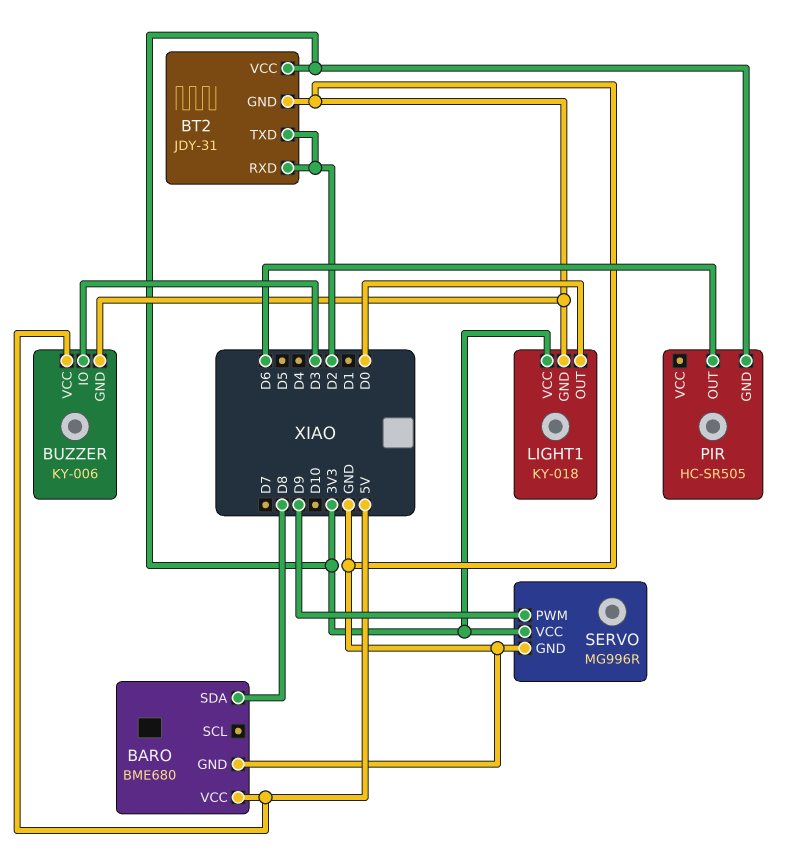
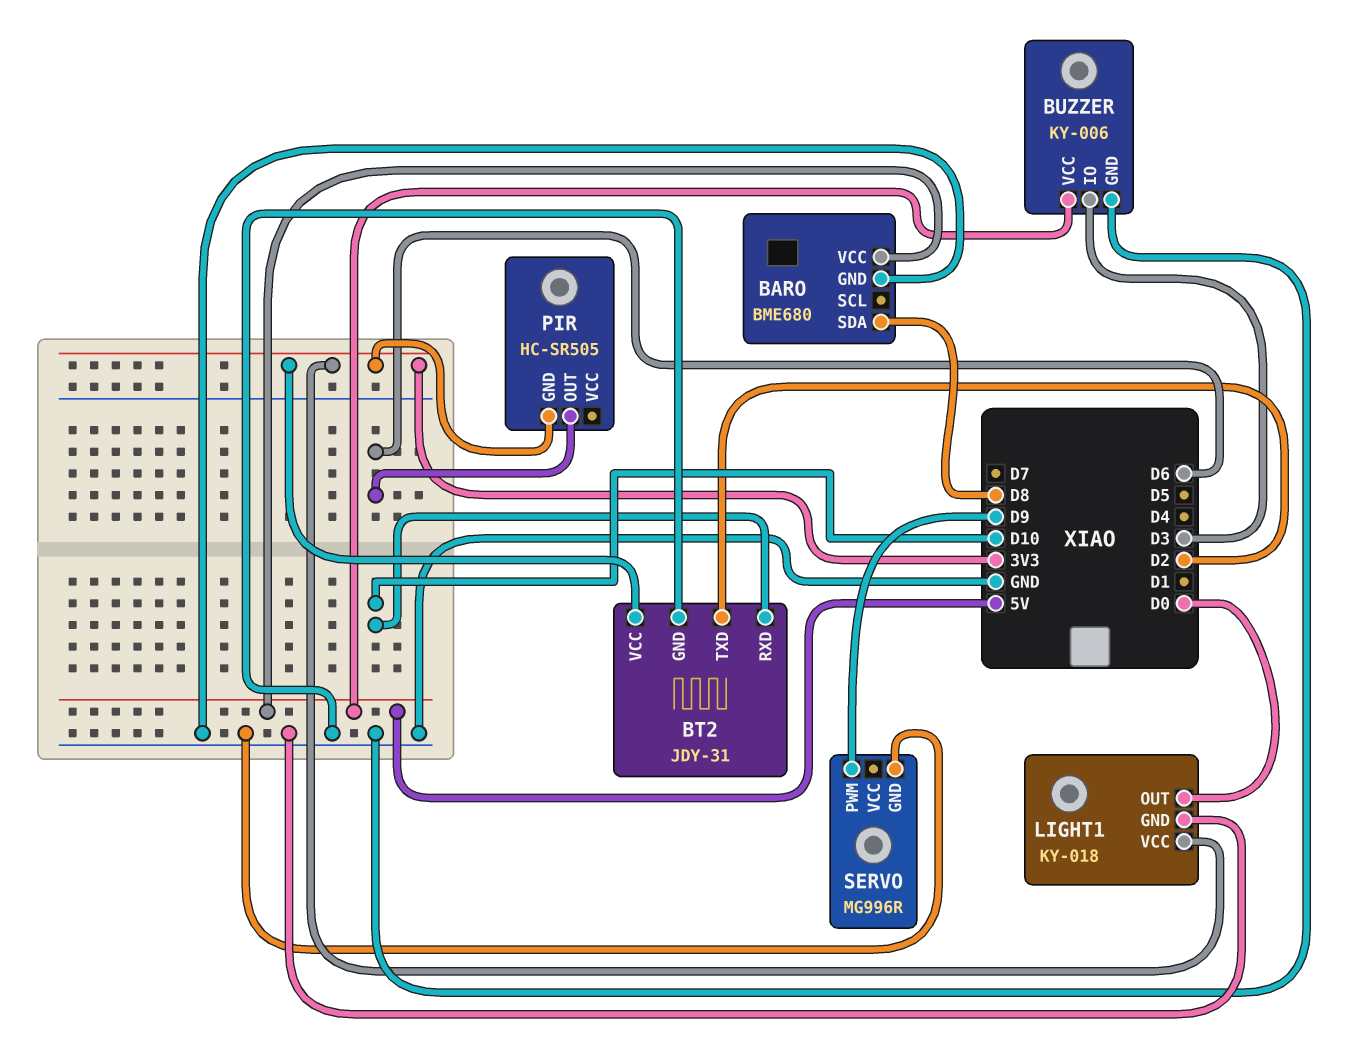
BT2 pin RXD: D2 -> D10
SERVO pin VCC: 3V3 -> none

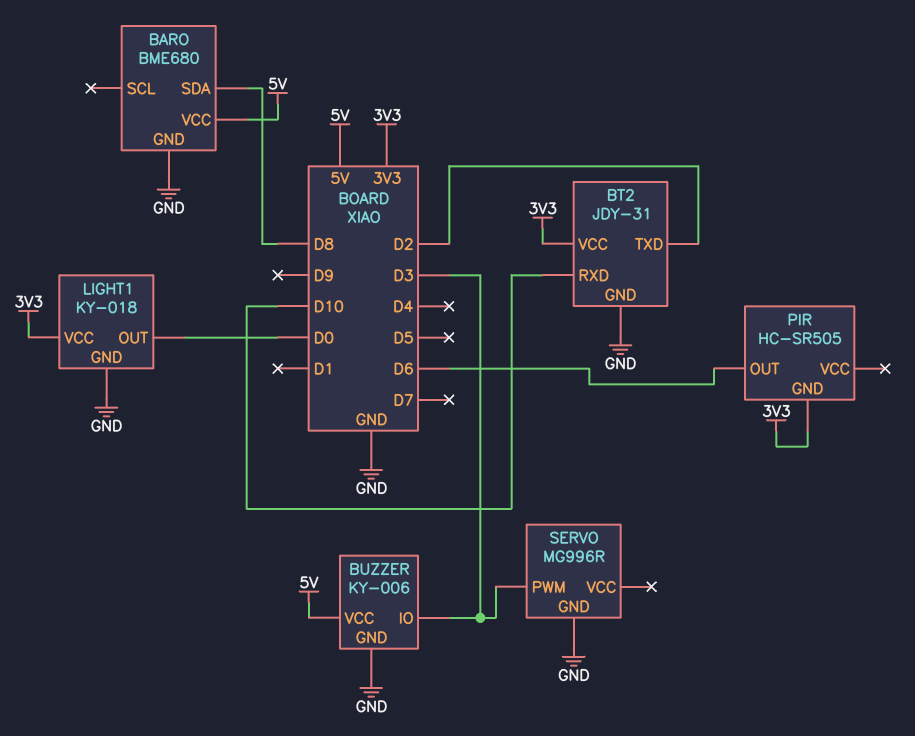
SERVO pin PWM: D9 -> D3

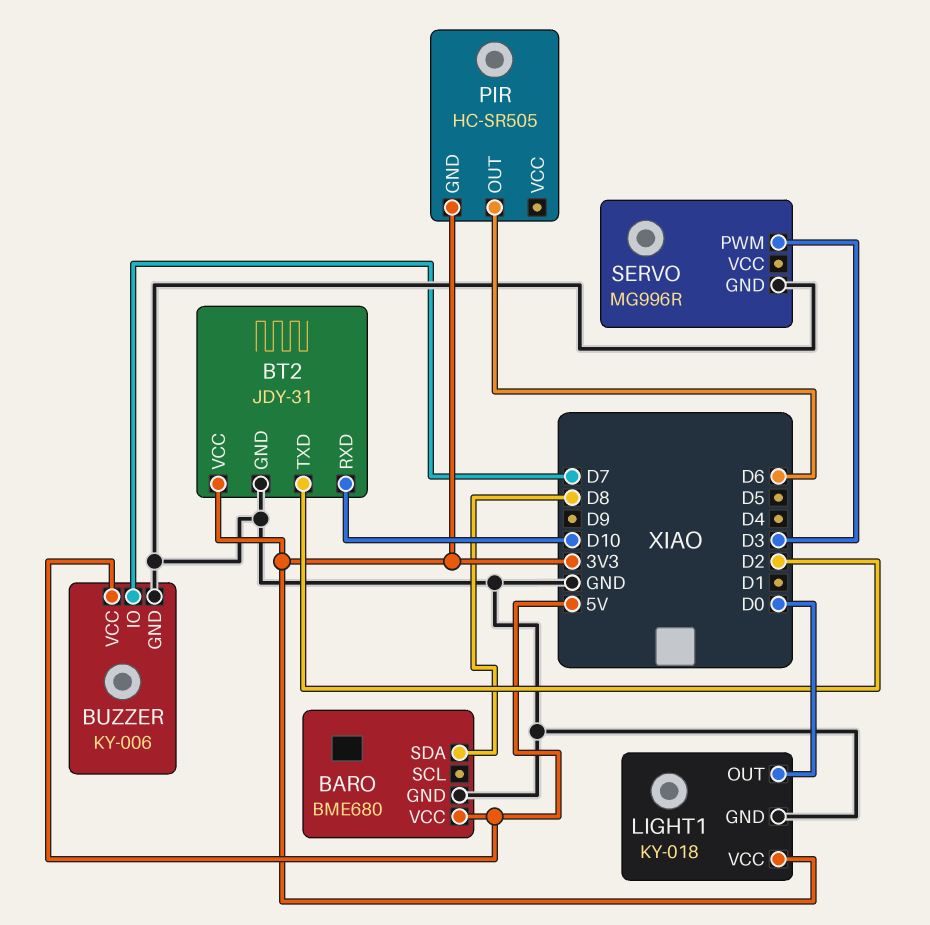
BUZZER pin IO: D3 -> D7

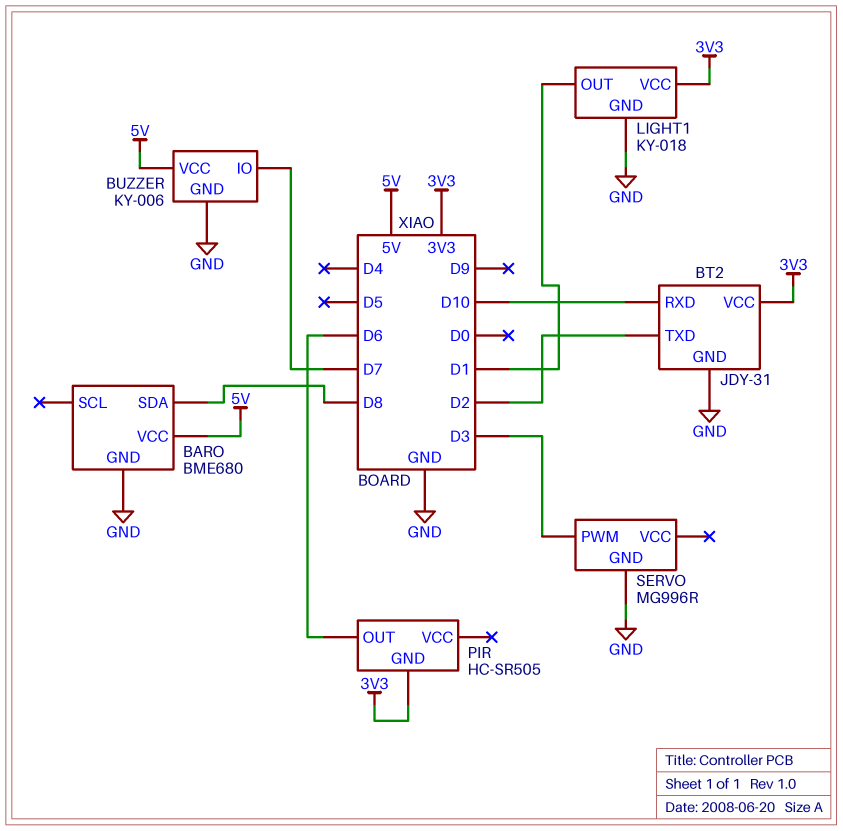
LIGHT1 pin OUT: D0 -> D1

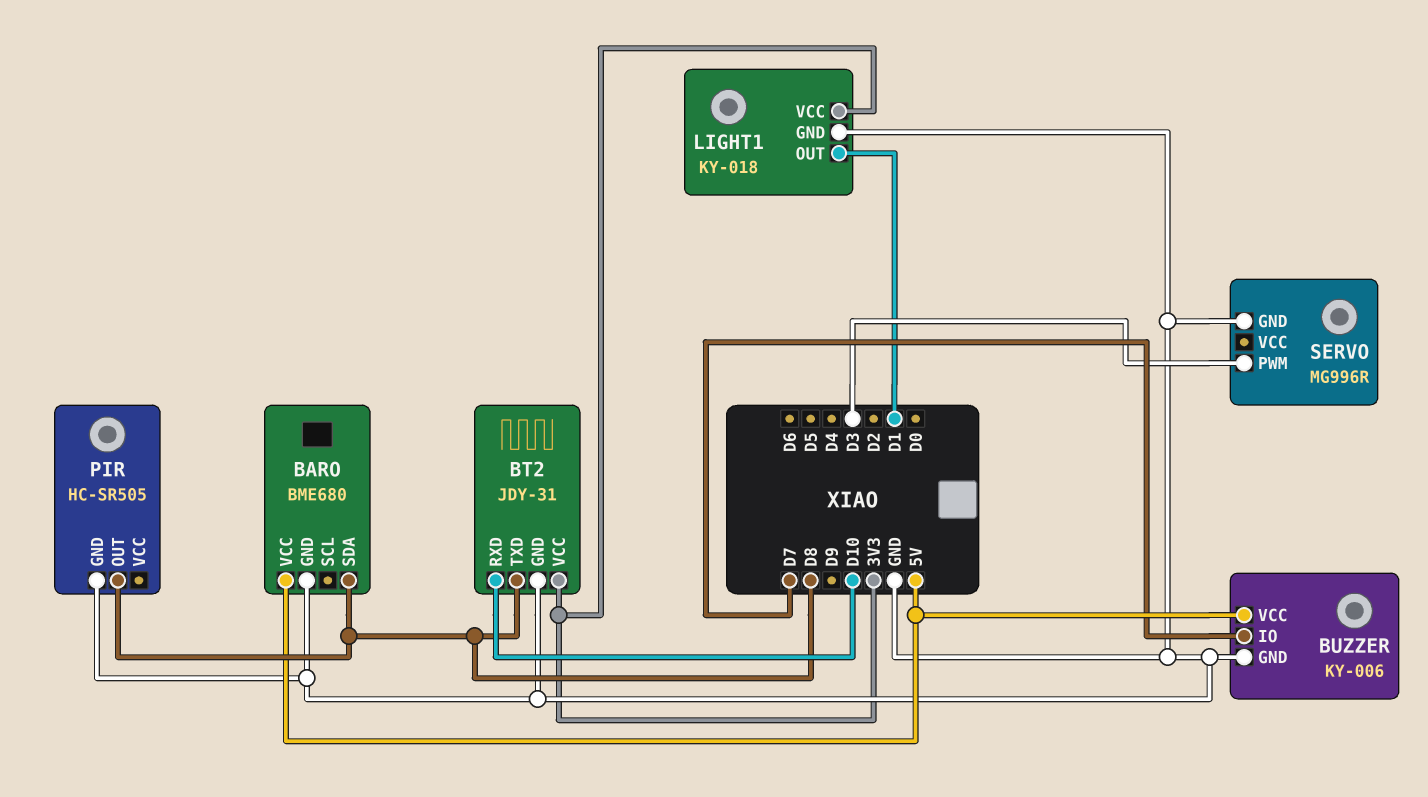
BT2 pin TXD: D2 -> D8
PIR pin GND: 3V3 -> GND
PIR pin OUT: D6 -> D8

